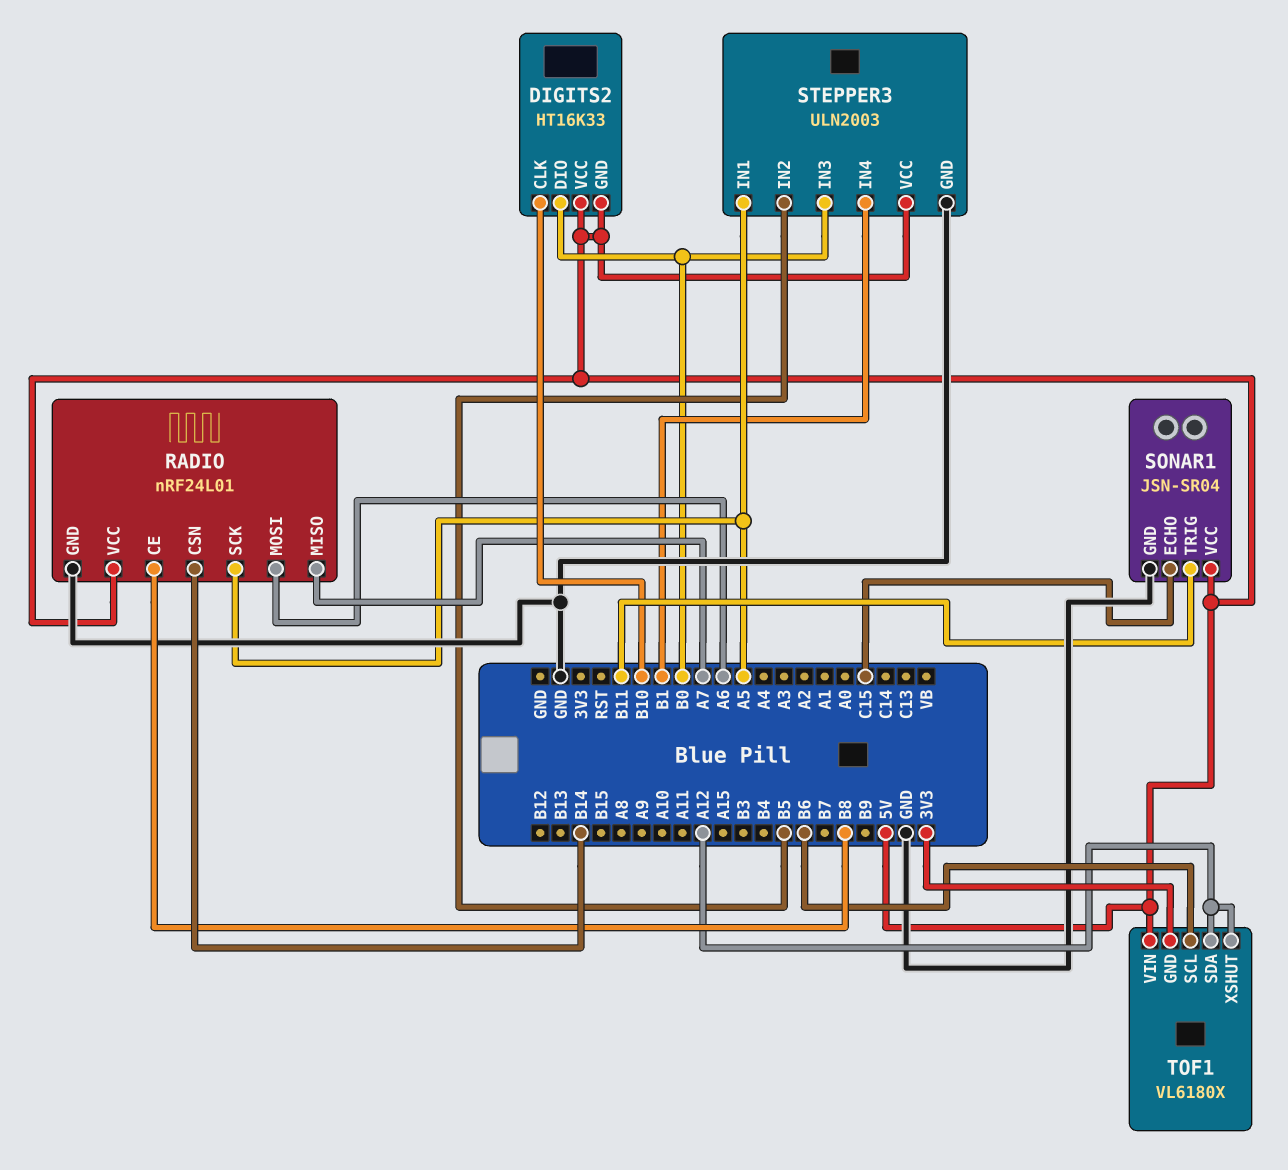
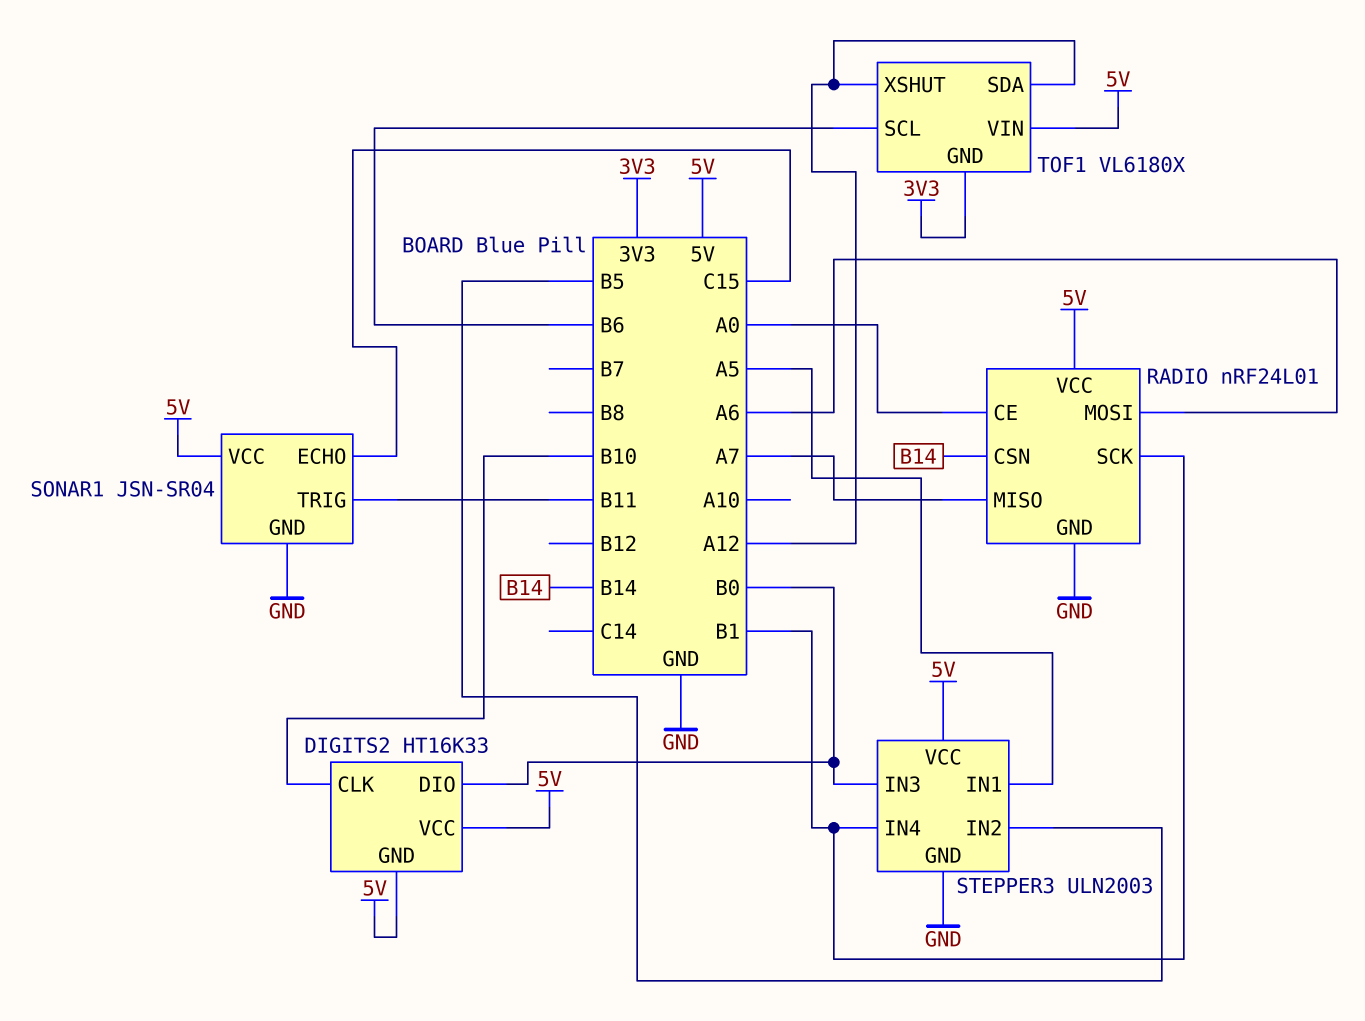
RADIO pin CE: B8 -> A0
RADIO pin SCK: A5 -> B1

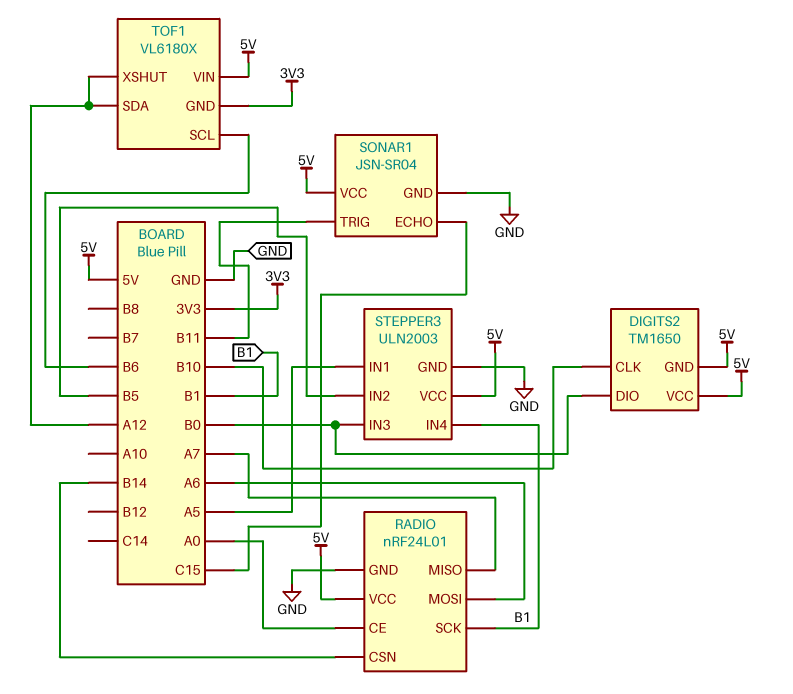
DIGITS2: HT16K33 -> TM1650

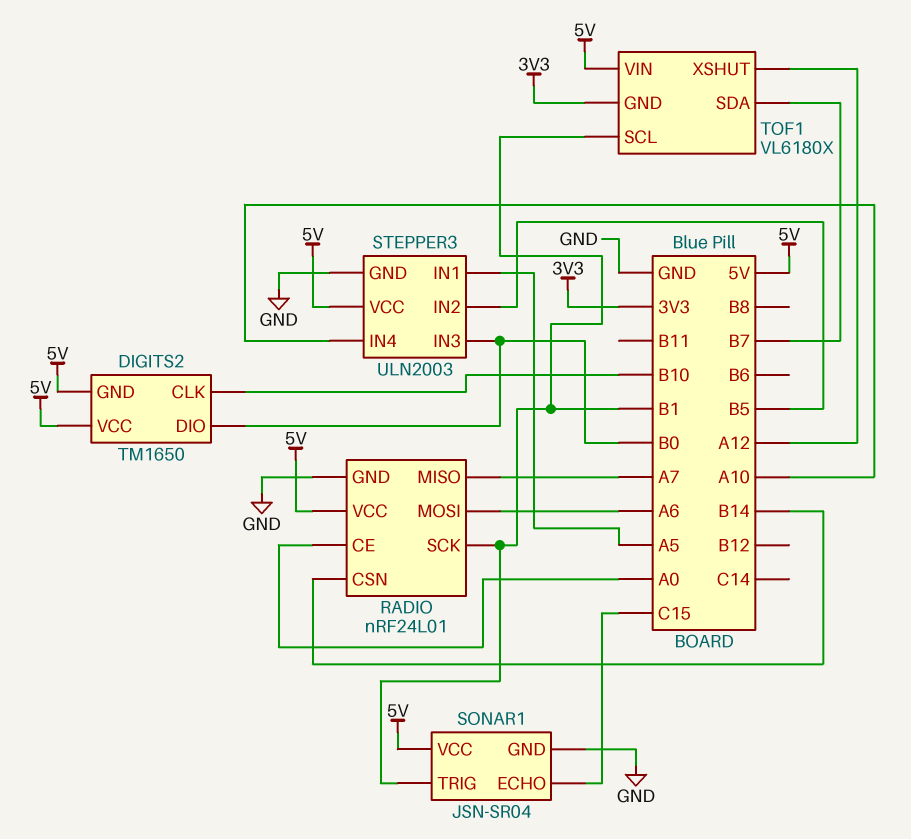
SONAR1 pin TRIG: B11 -> B1
STEPPER3 pin IN4: B1 -> A10
TOF1 pin SCL: B6 -> B1
TOF1 pin SDA: A12 -> B7

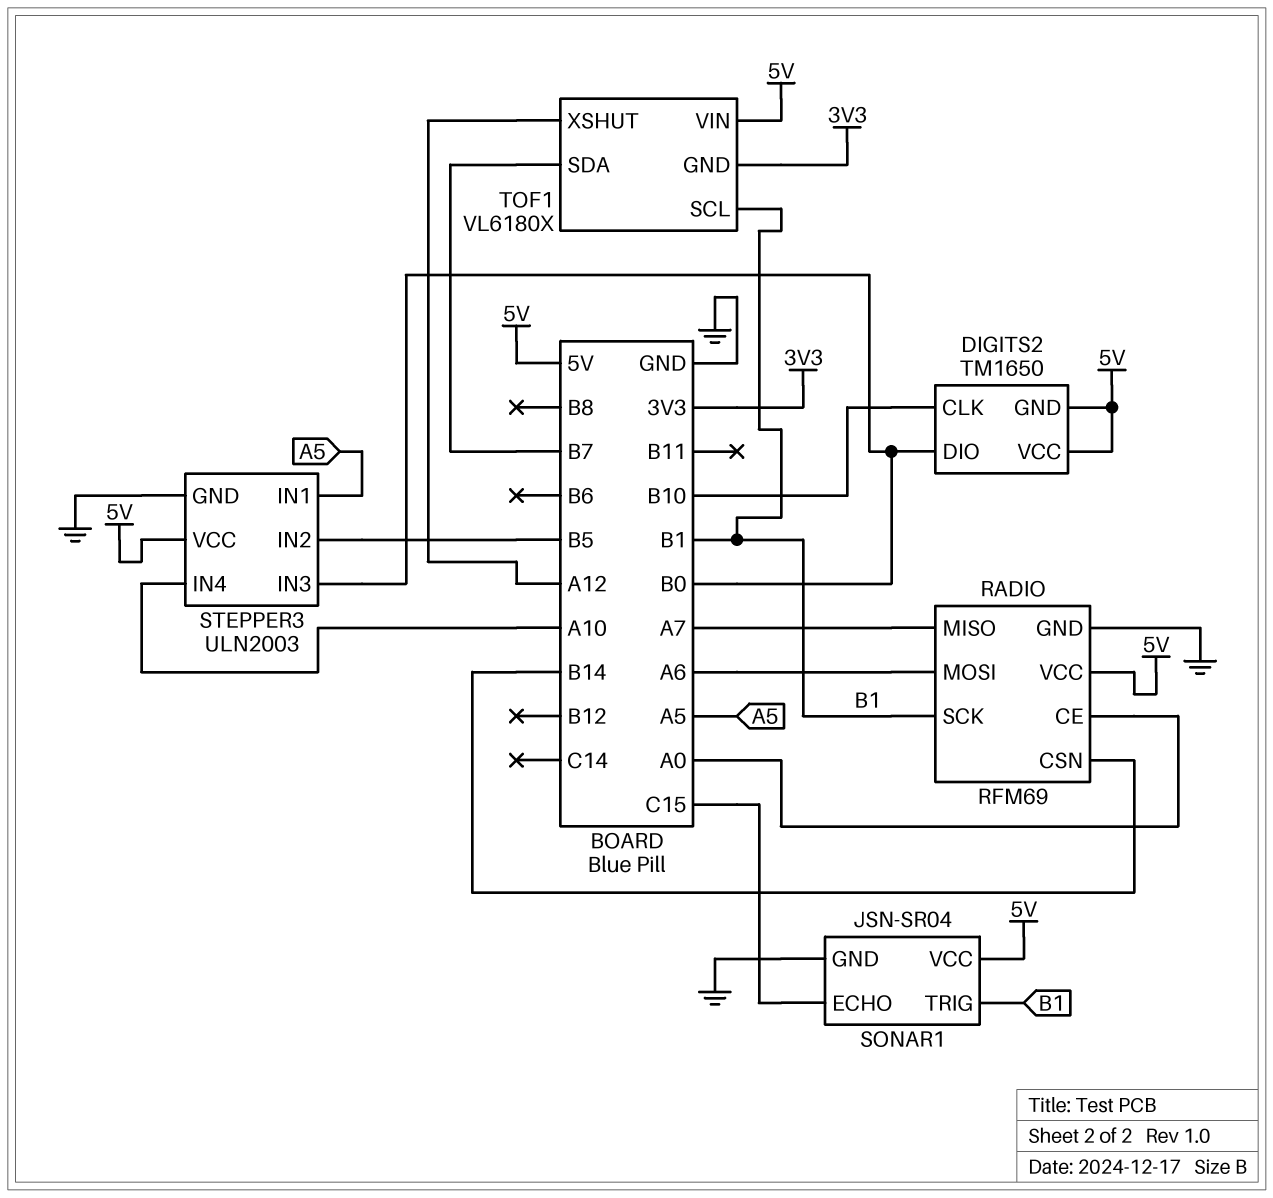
RADIO: nRF24L01 -> RFM69

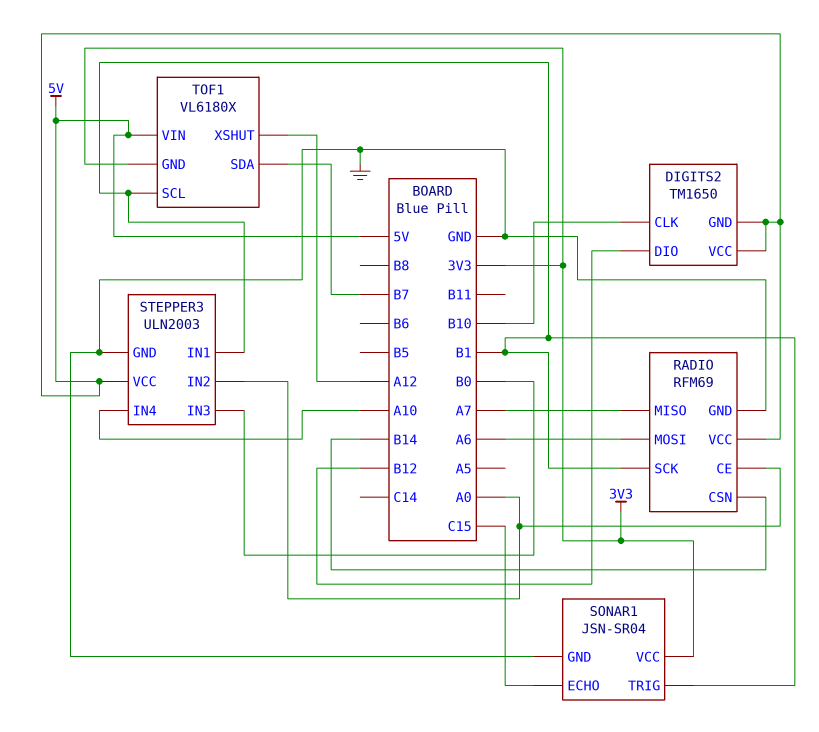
DIGITS2 pin DIO: B0 -> B12
SONAR1 pin VCC: 5V -> 3V3
STEPPER3 pin IN1: A5 -> B1
STEPPER3 pin IN2: B5 -> A0

